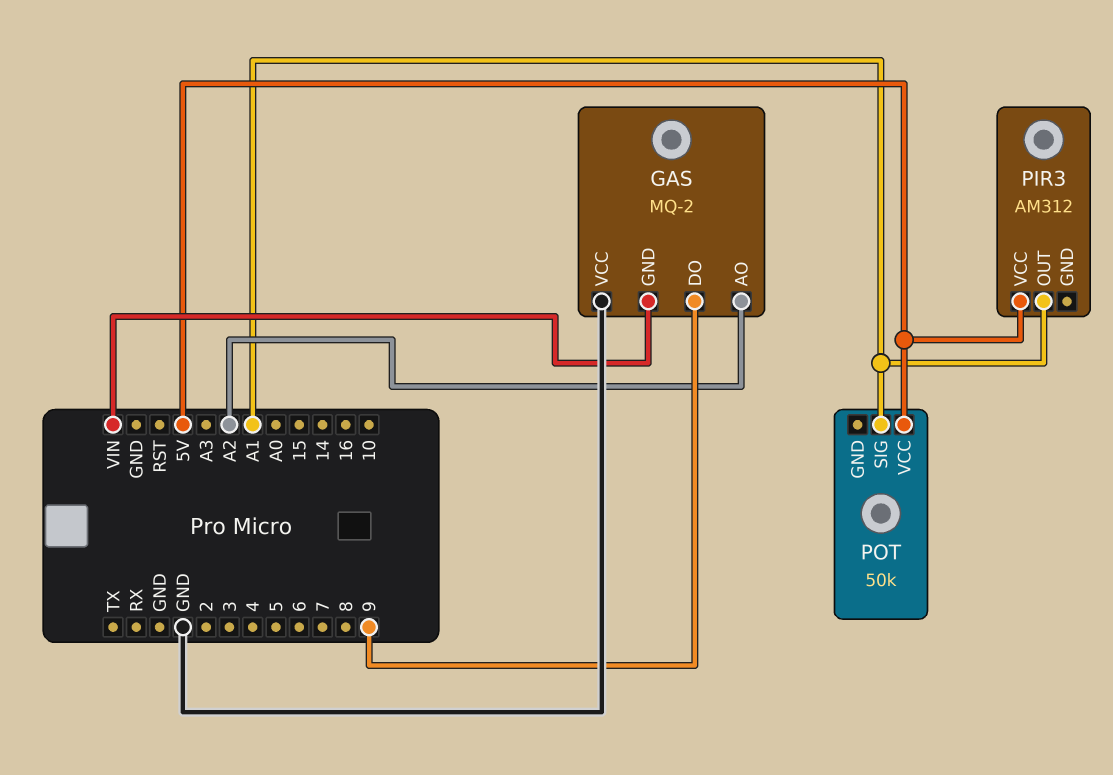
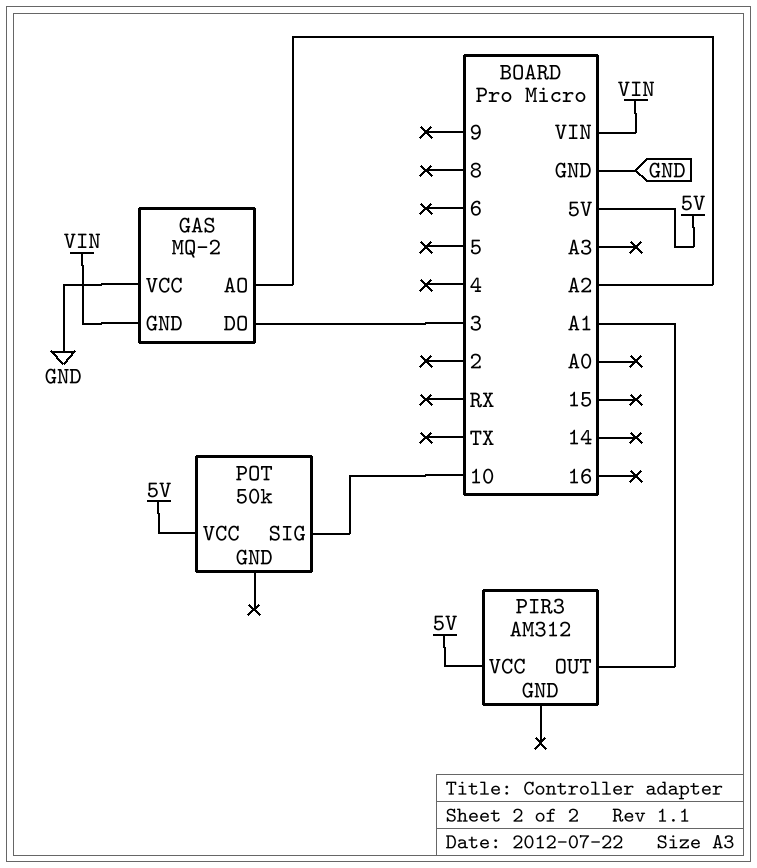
GAS pin DO: 9 -> 3
POT pin SIG: A1 -> 10

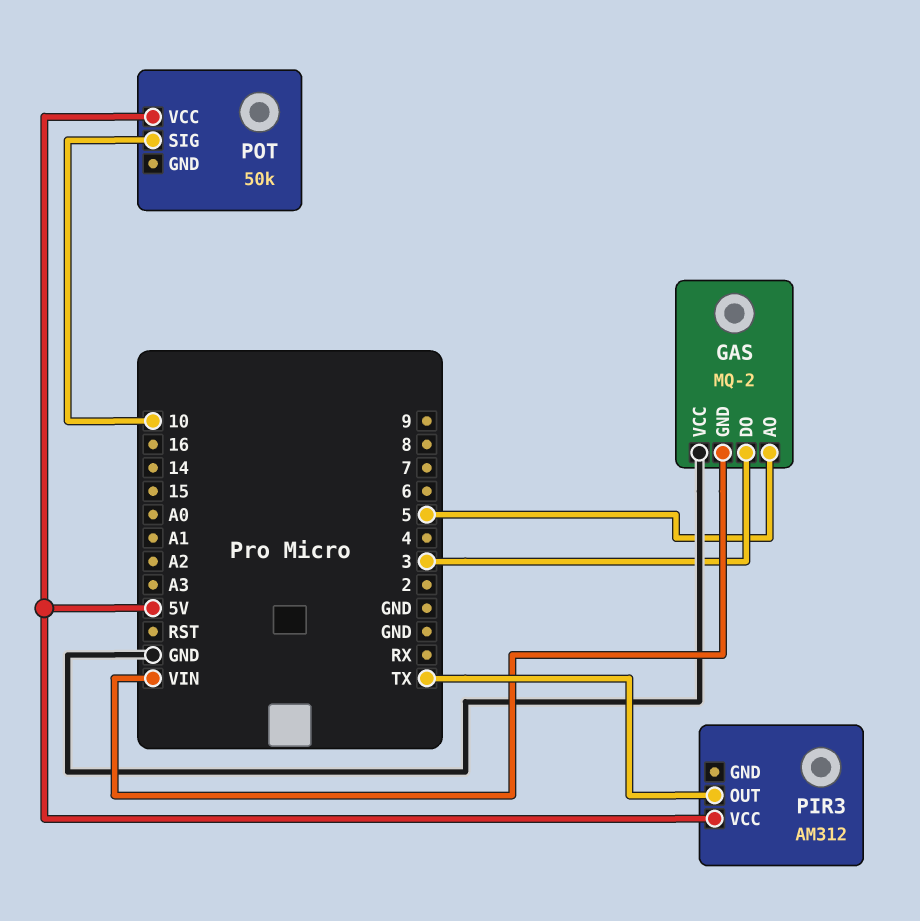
GAS pin AO: A2 -> 5
PIR3 pin OUT: A1 -> TX

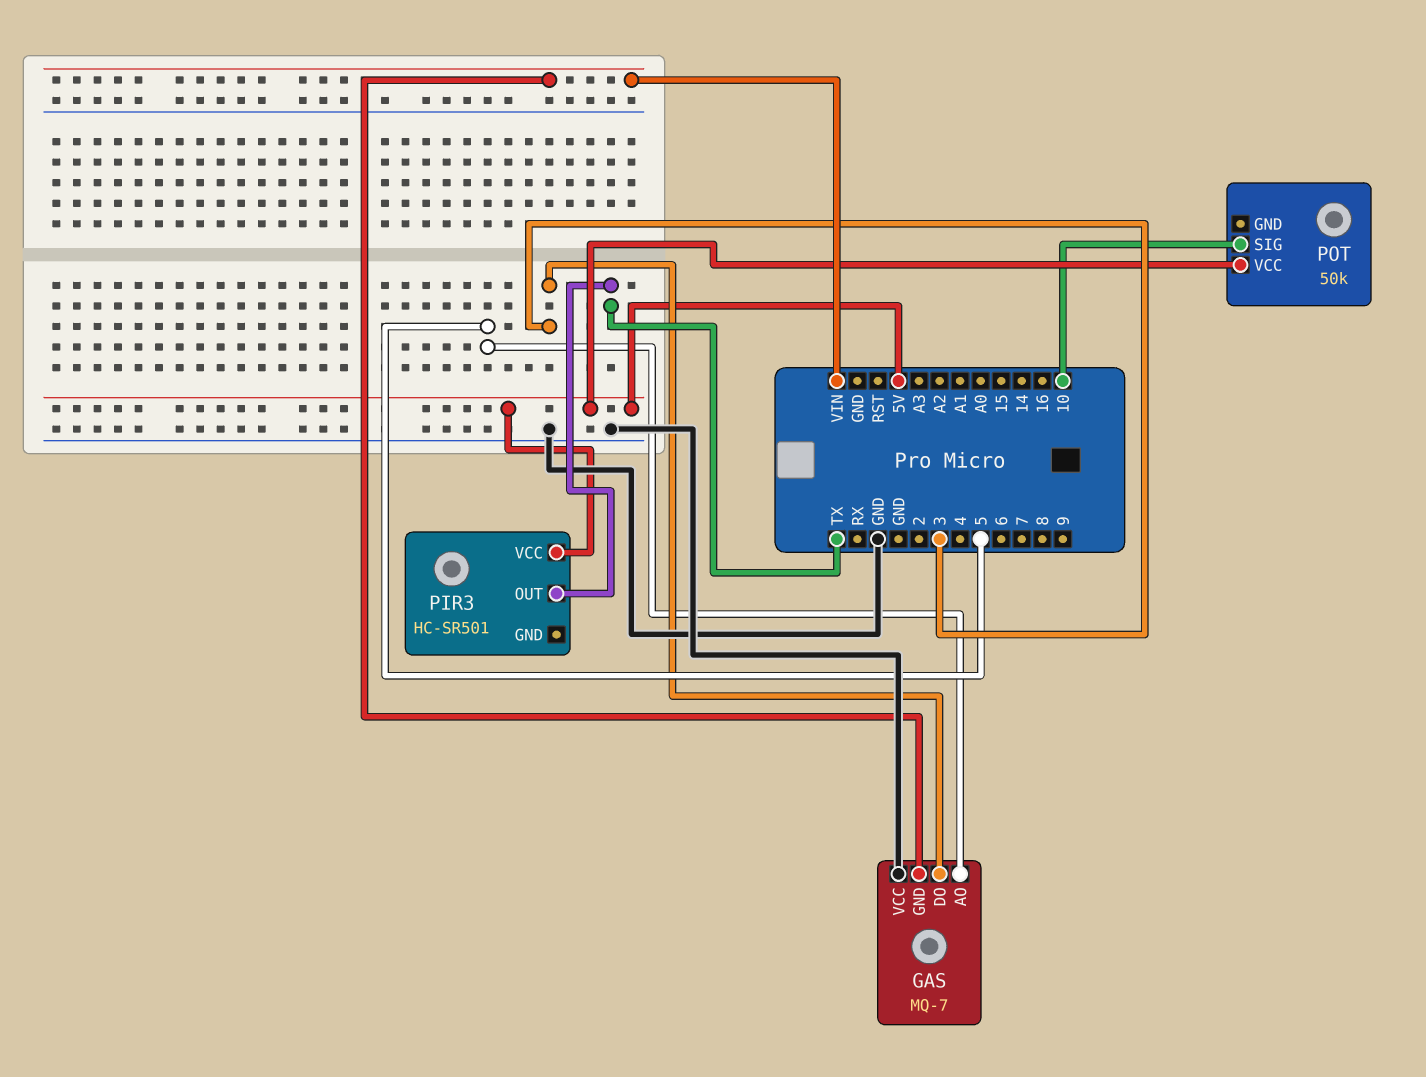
GAS: MQ-2 -> MQ-7
PIR3: AM312 -> HC-SR501

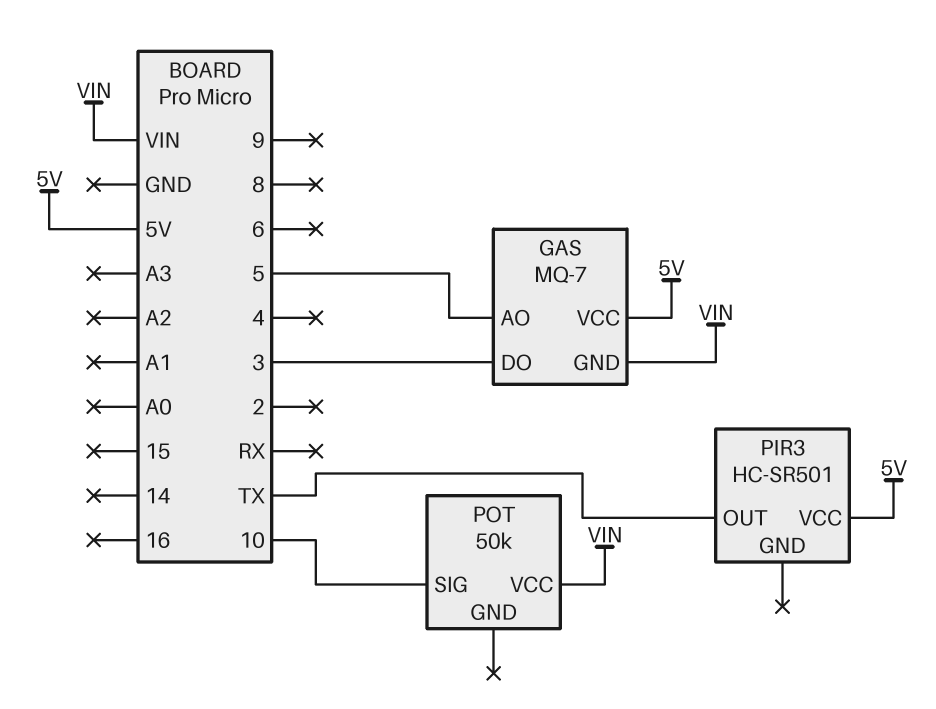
GAS pin VCC: GND -> 5V
POT pin VCC: 5V -> VIN

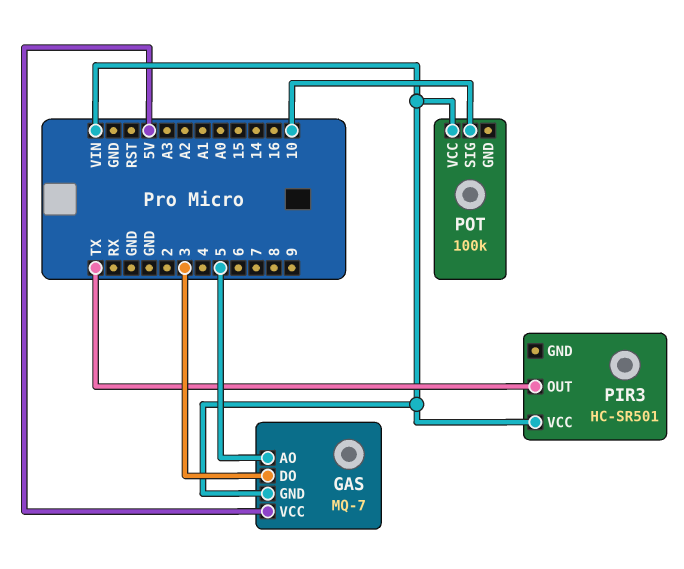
PIR3 pin VCC: 5V -> VIN
POT: 50k -> 100k

